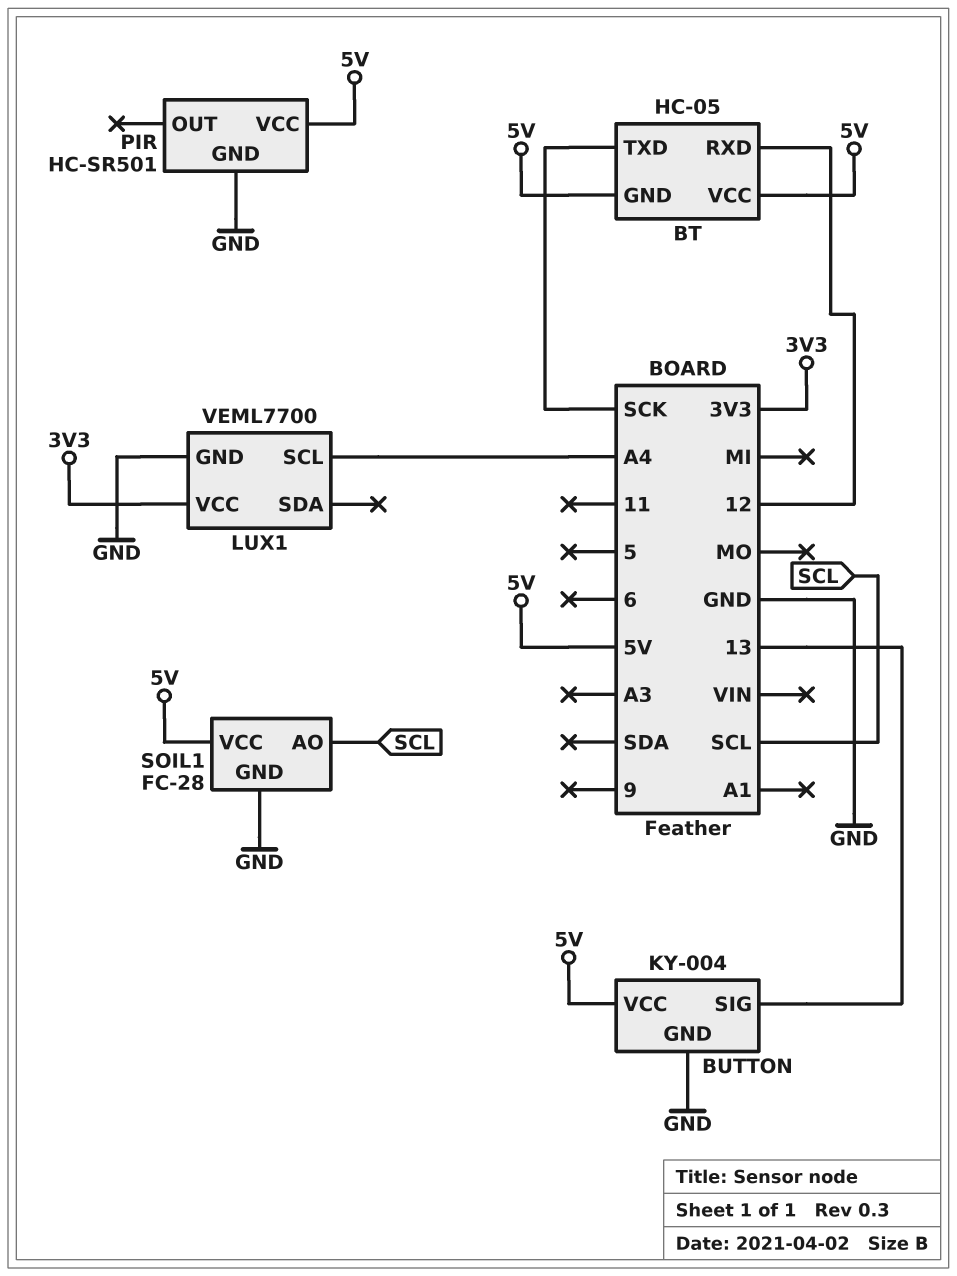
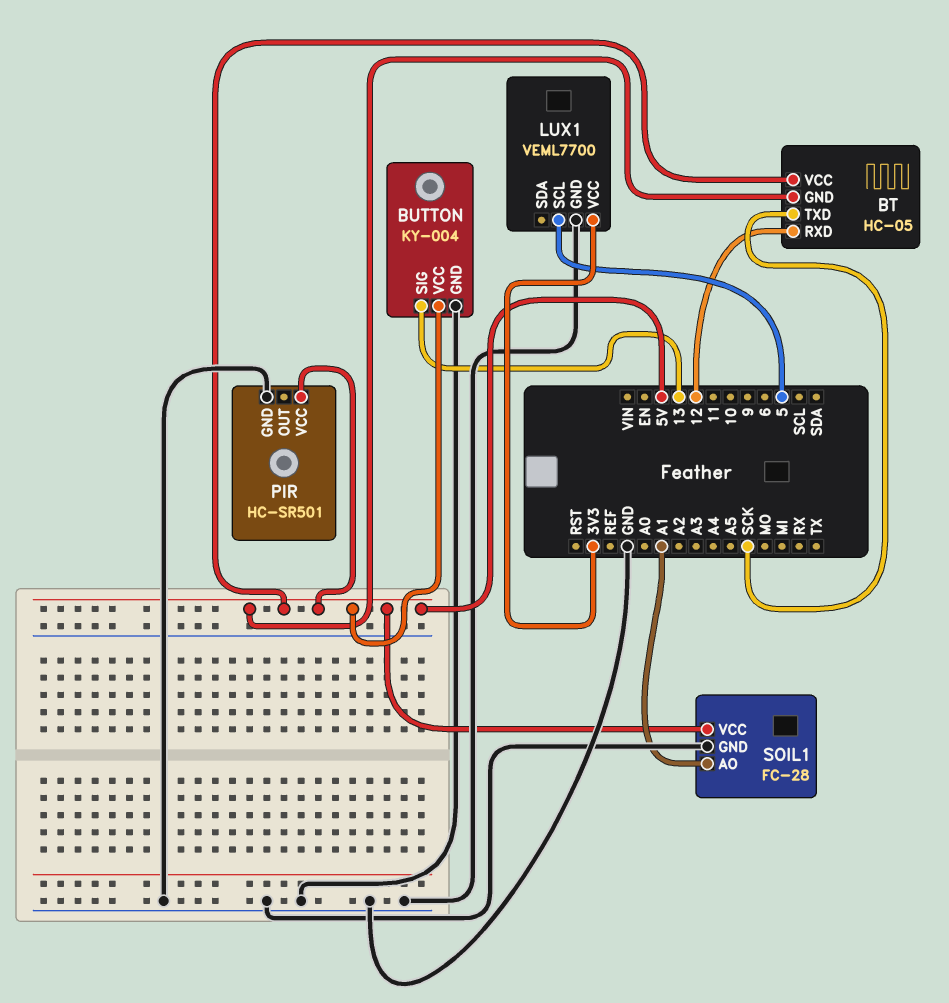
LUX1 pin SCL: A4 -> 5
SOIL1 pin AO: SCL -> A1

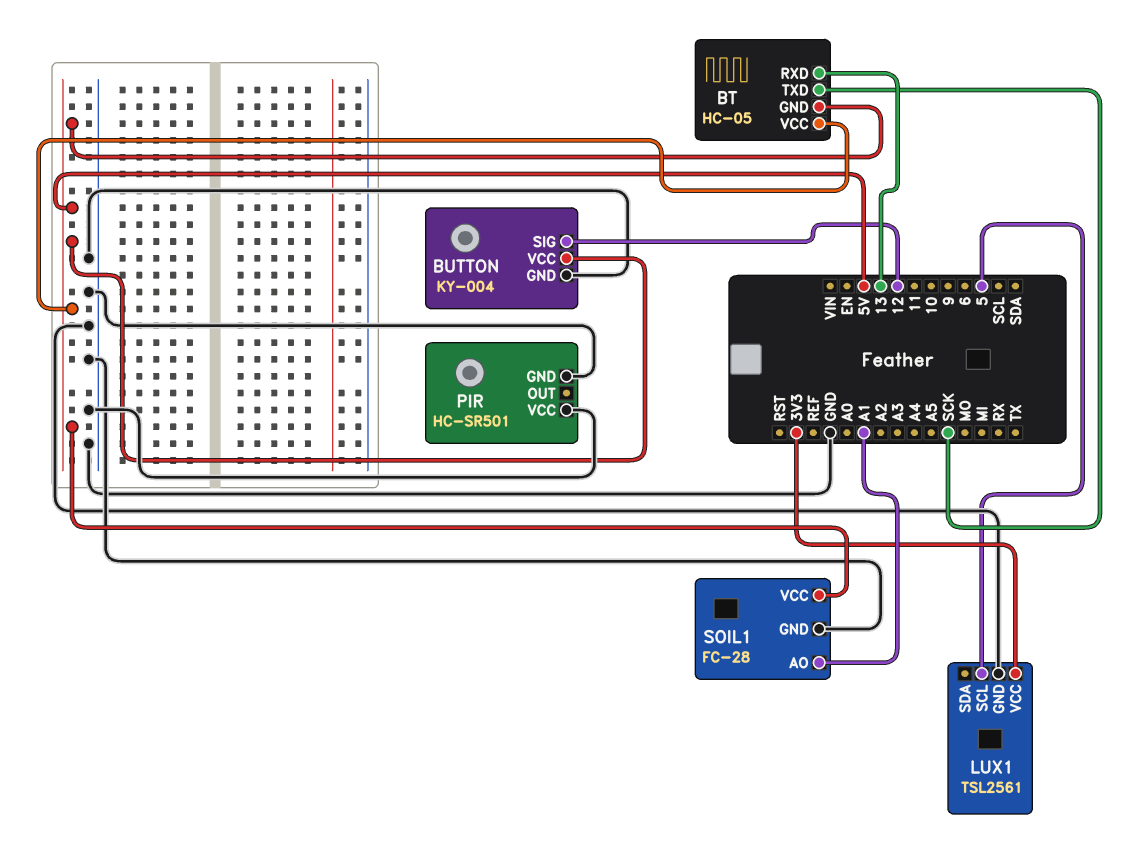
BT pin RXD: 12 -> 13
BUTTON pin SIG: 13 -> 12
LUX1: VEML7700 -> TSL2561
PIR pin VCC: 5V -> GND

